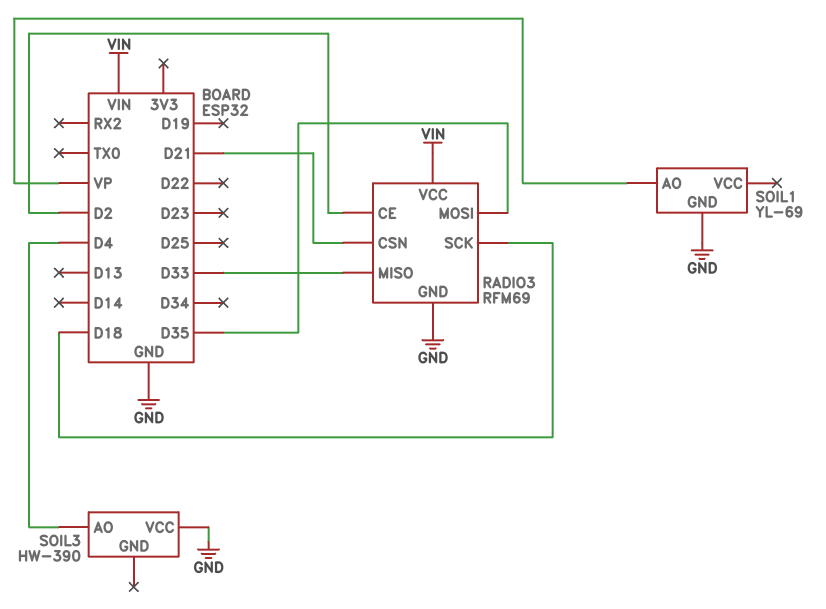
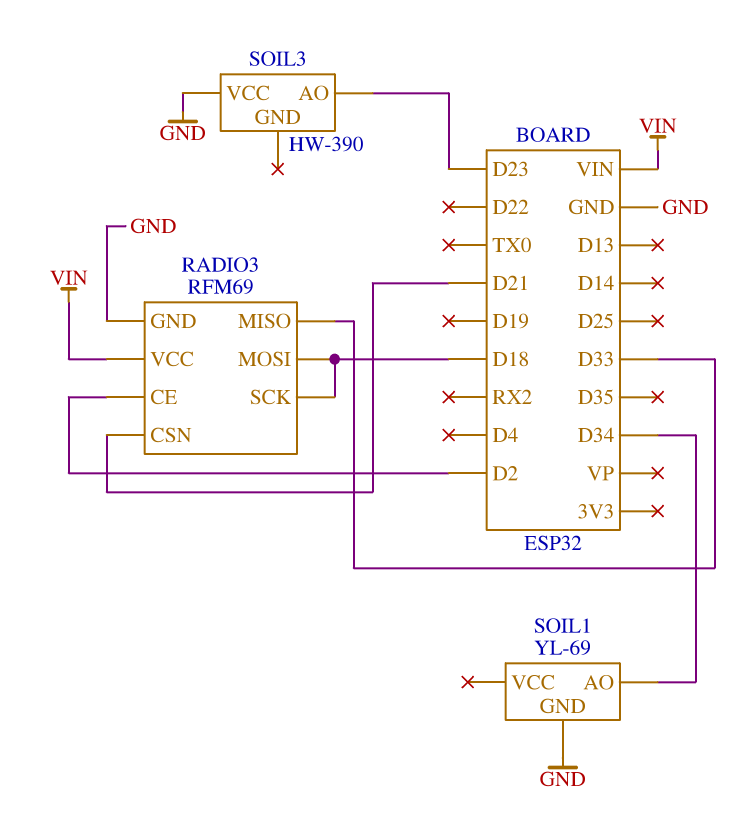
RADIO3 pin MOSI: D35 -> D18
SOIL1 pin AO: VP -> D34
SOIL3 pin AO: D4 -> D23

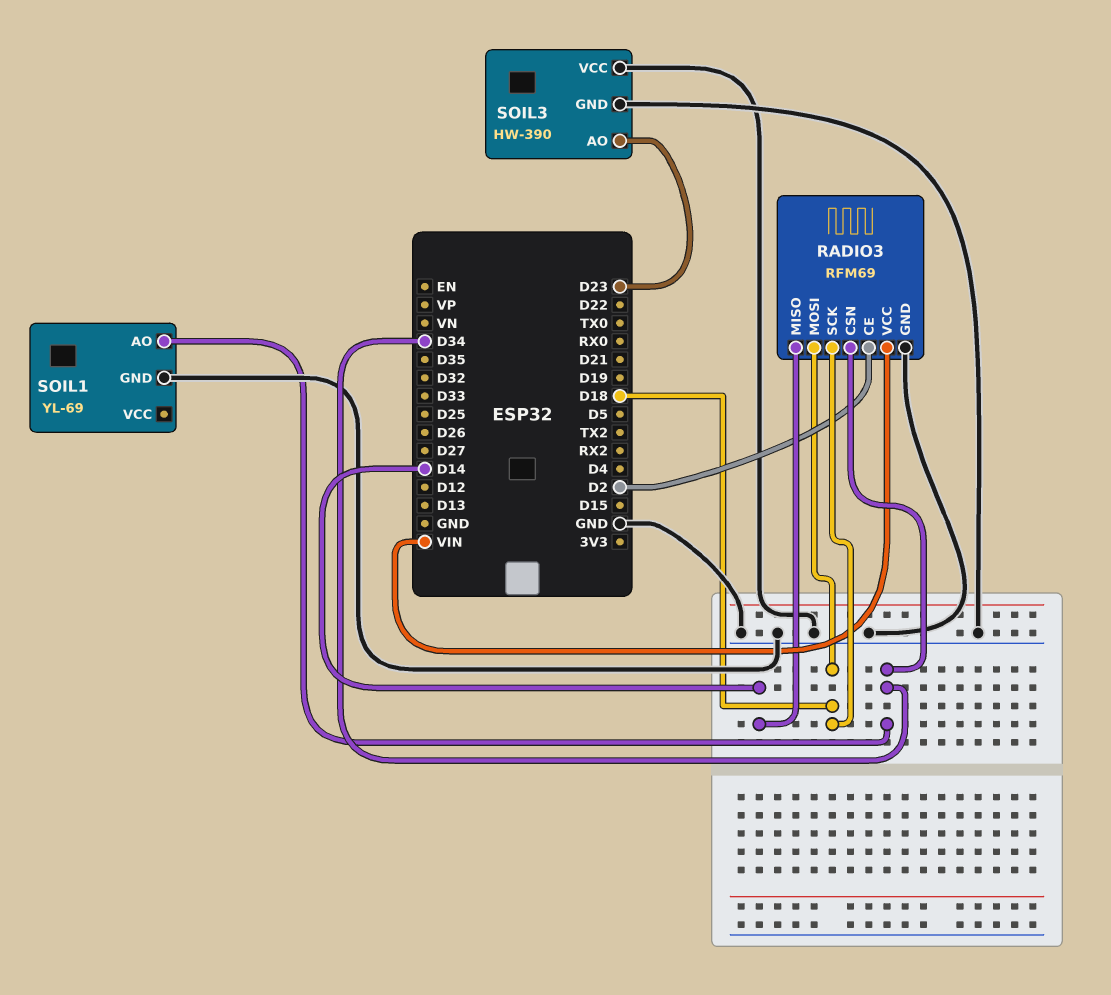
RADIO3 pin CSN: D21 -> D34
RADIO3 pin MISO: D33 -> D14
SOIL3 pin GND: none -> GND

